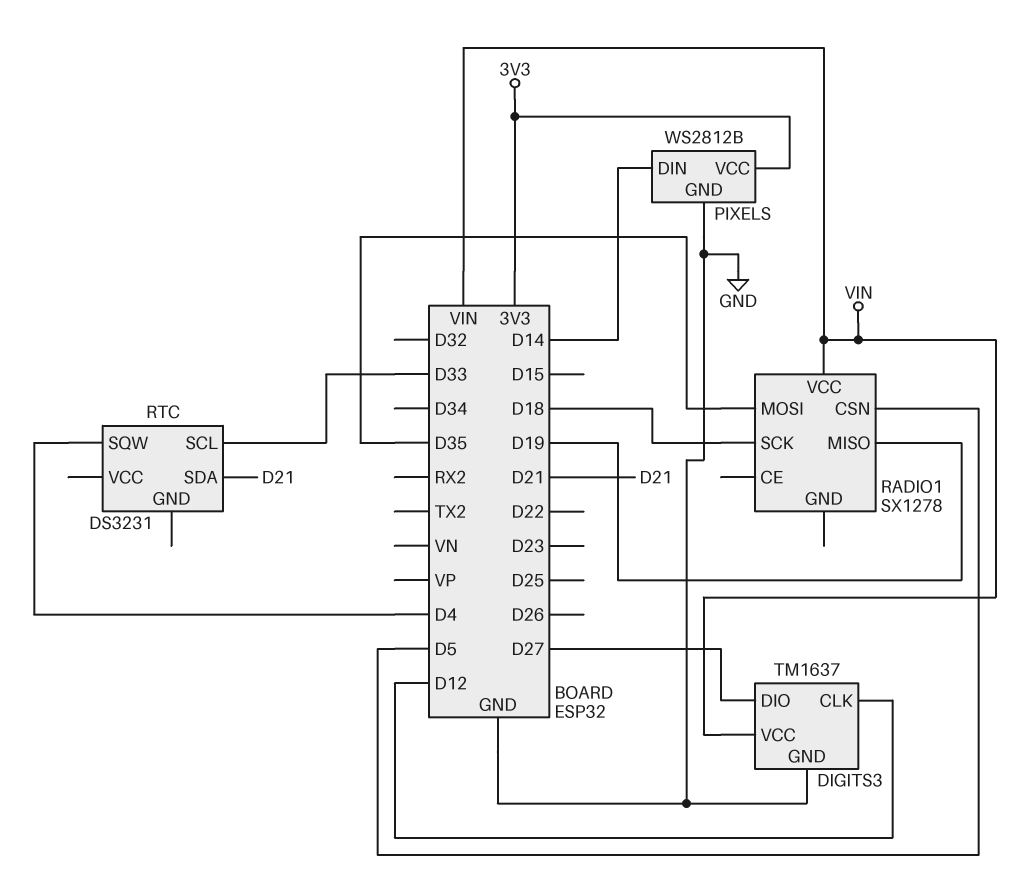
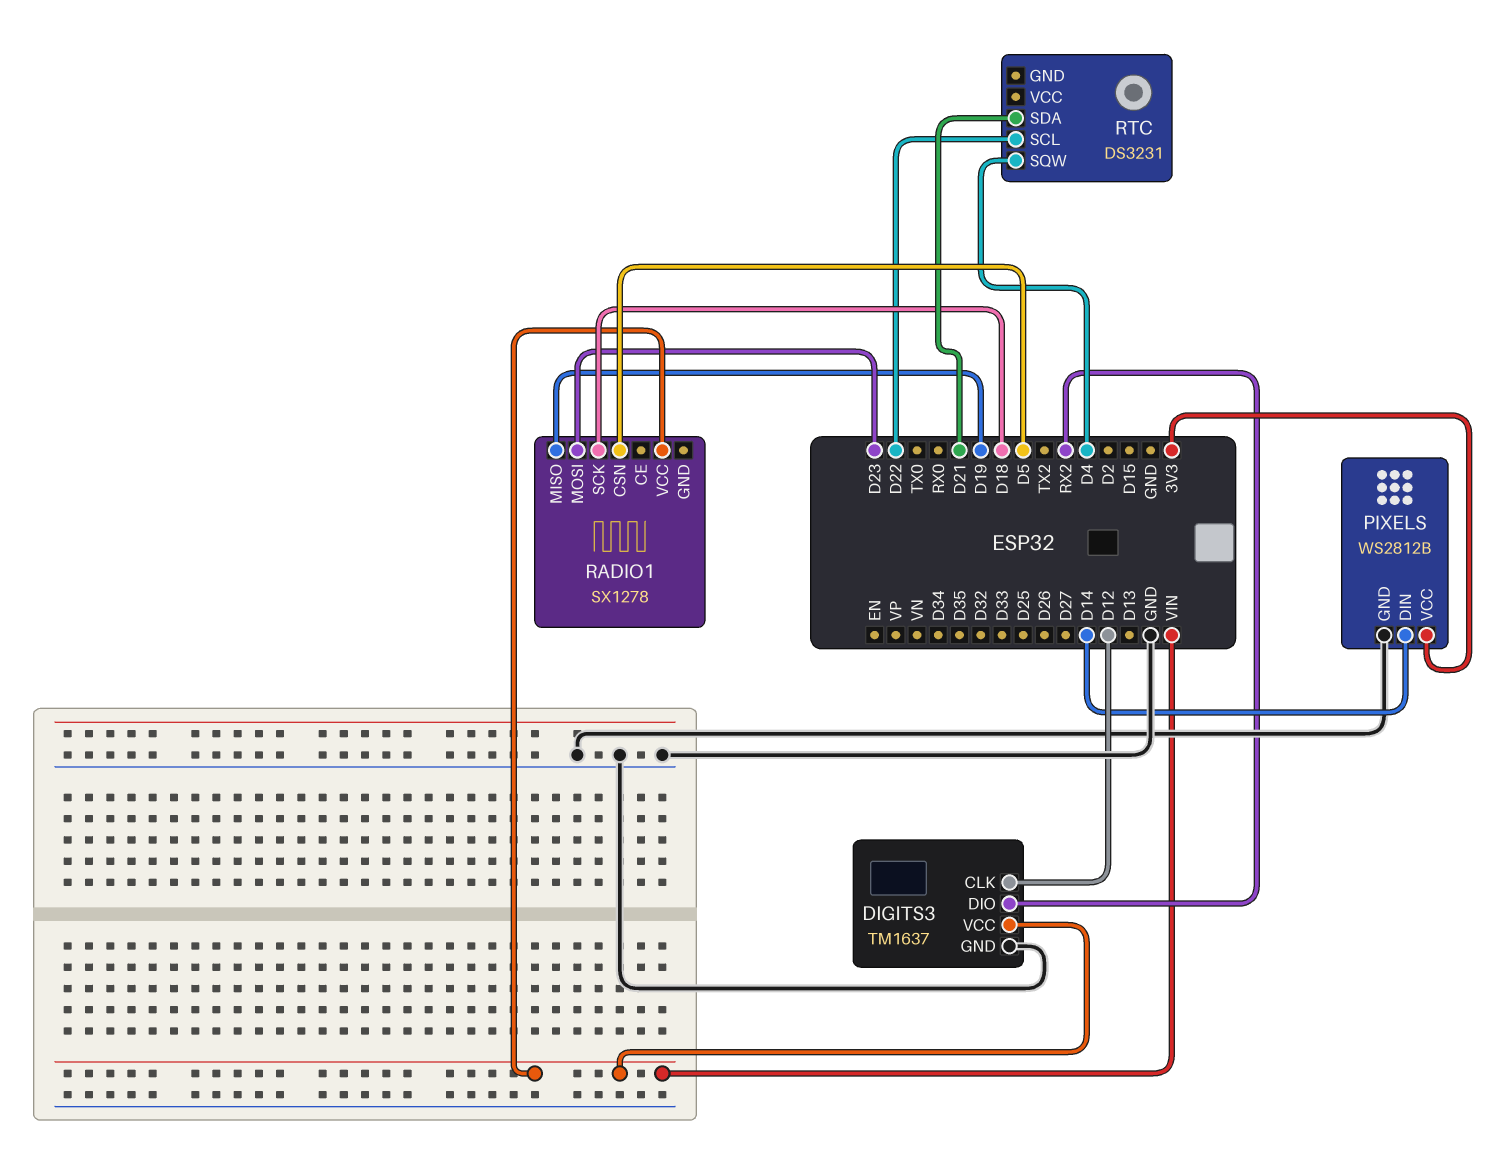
DIGITS3 pin DIO: D27 -> RX2
RADIO1 pin MOSI: D35 -> D23
RTC pin SCL: D33 -> D22

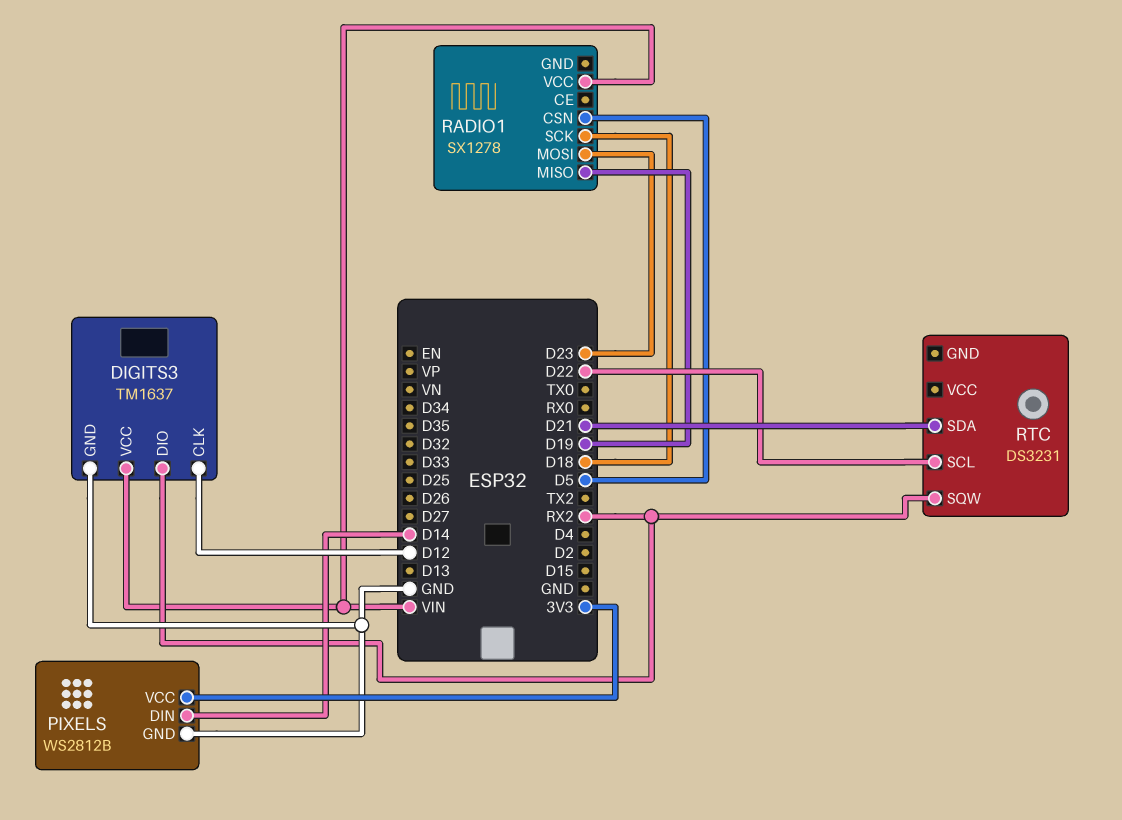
RTC pin SQW: D4 -> RX2

